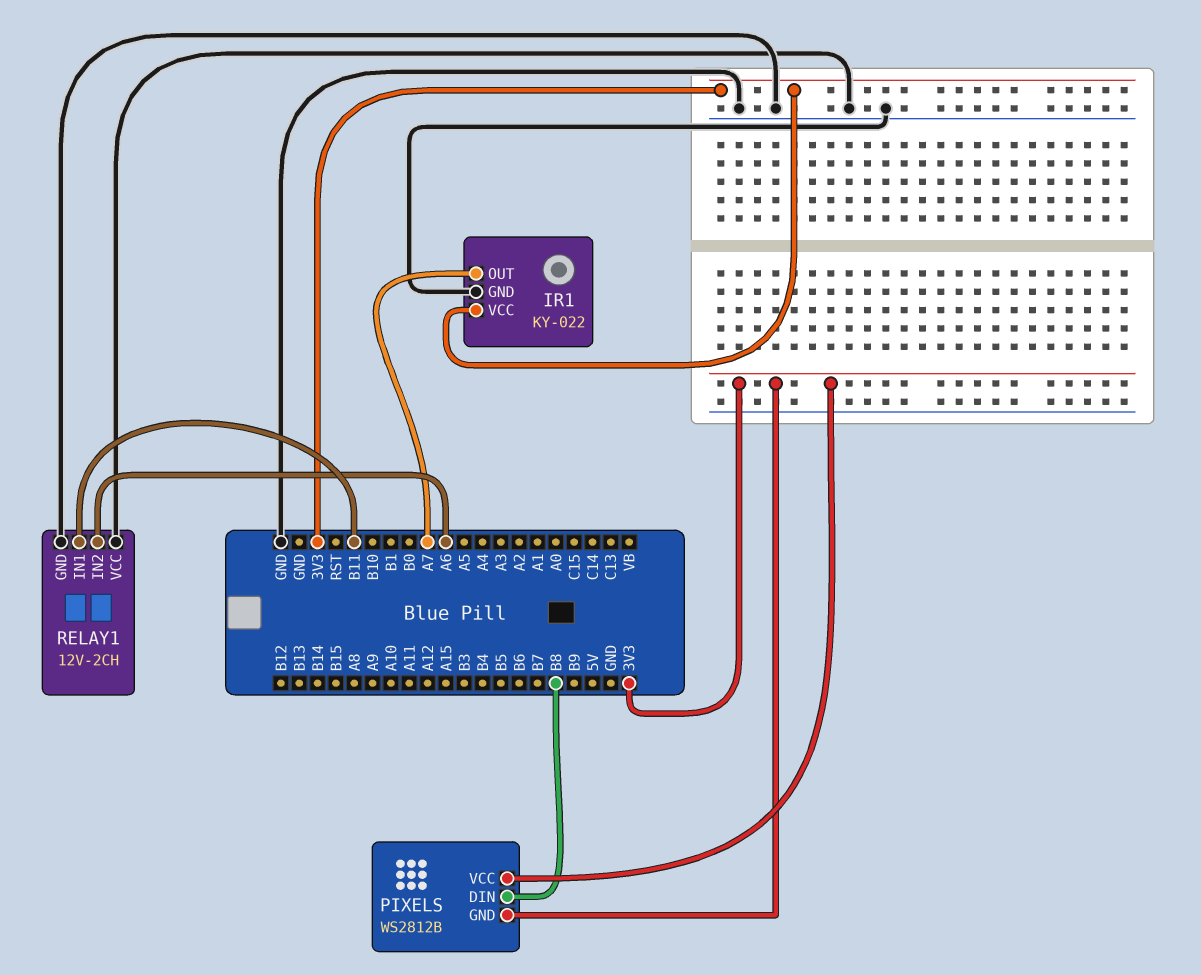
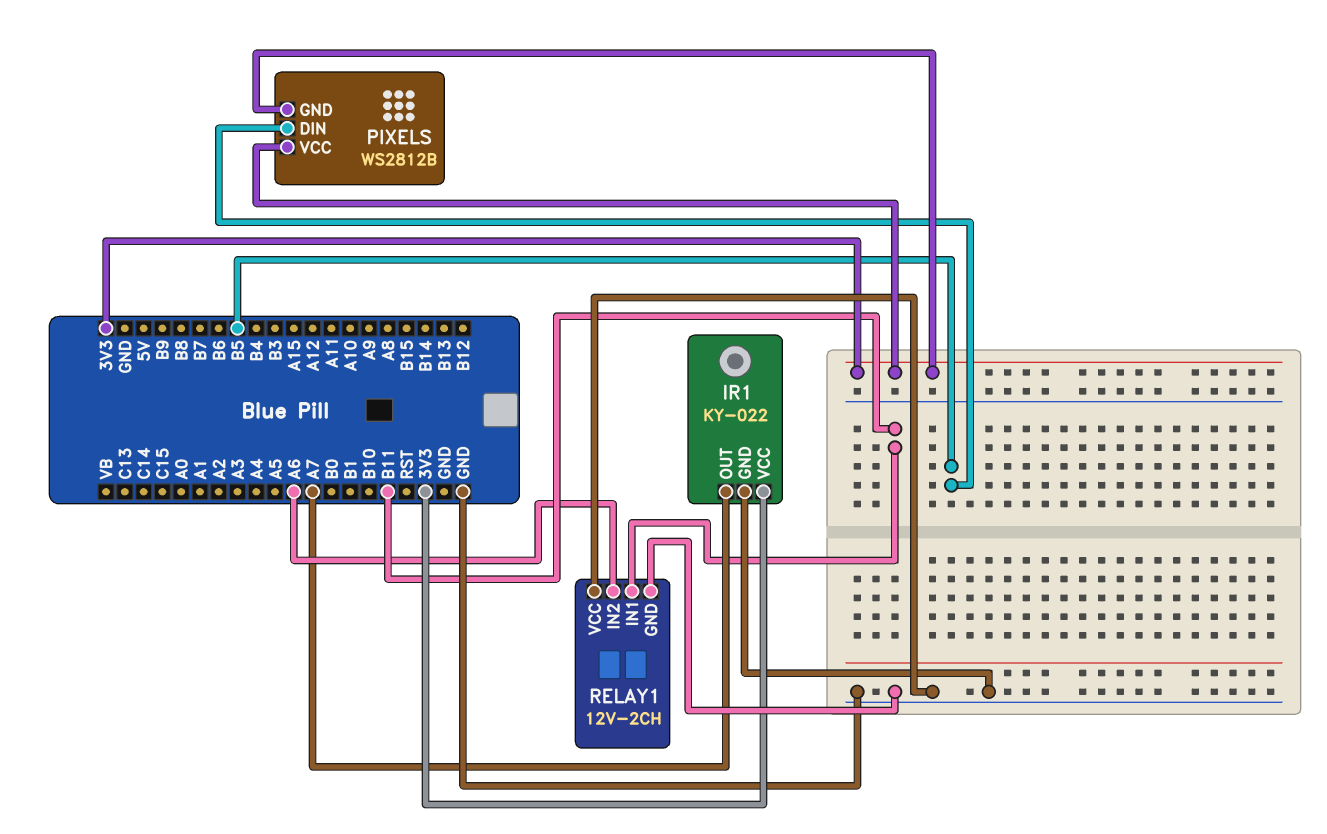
PIXELS pin DIN: B8 -> B5

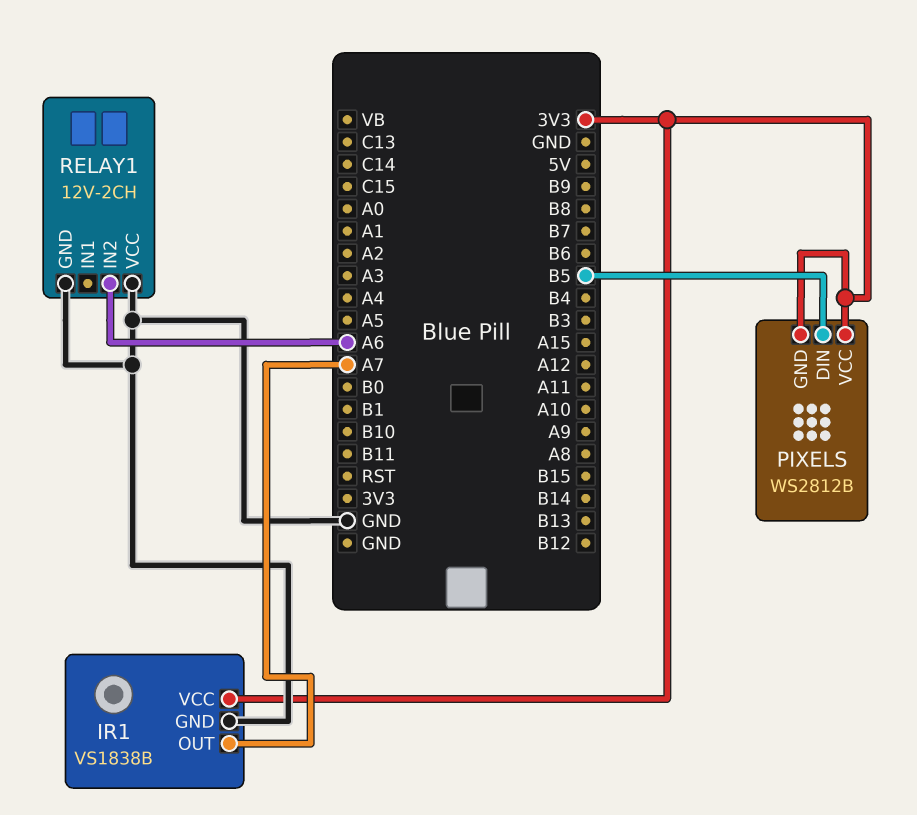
IR1: KY-022 -> VS1838B
RELAY1 pin IN1: B11 -> none

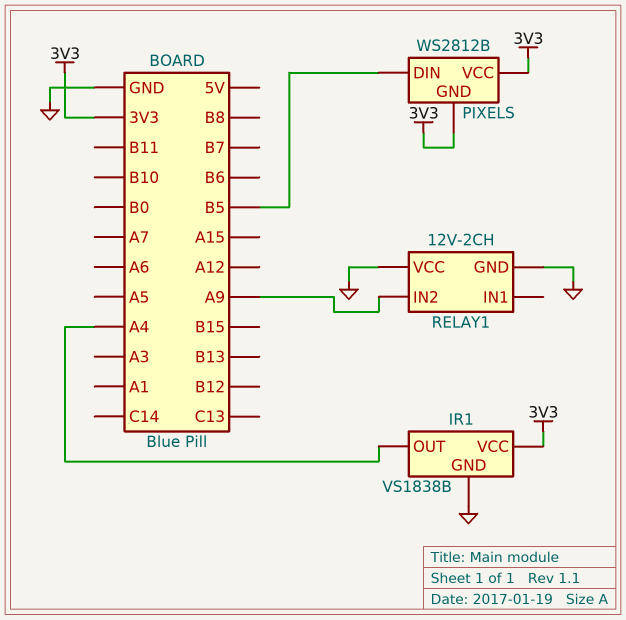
IR1 pin OUT: A7 -> A4
RELAY1 pin IN2: A6 -> A9

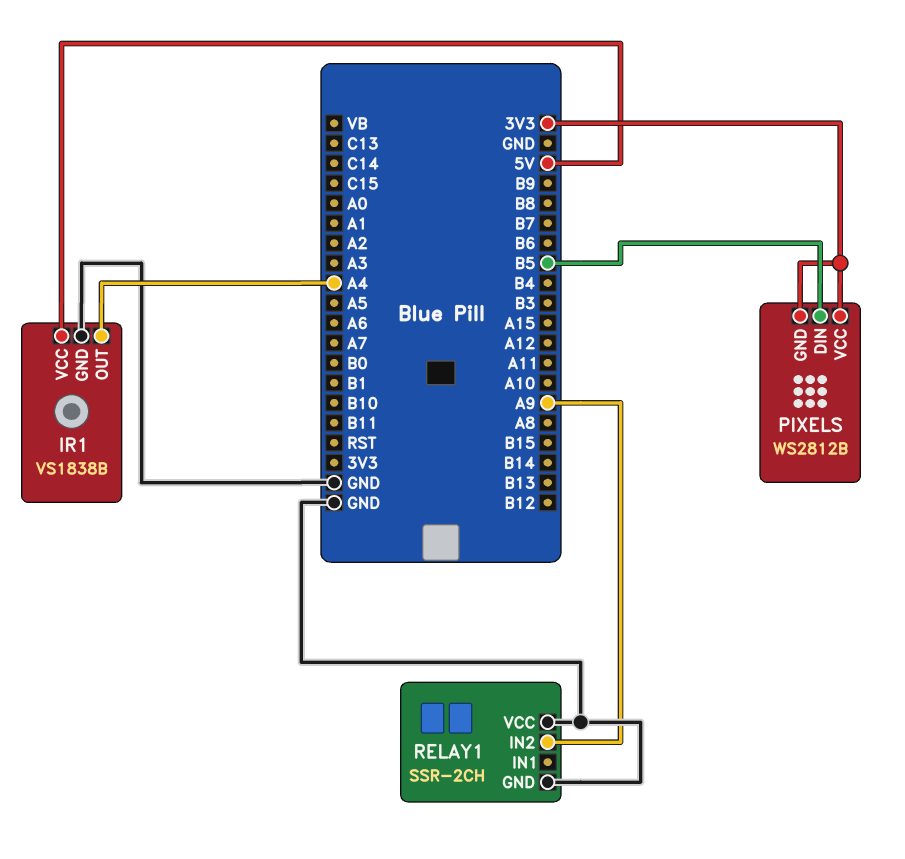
IR1 pin VCC: 3V3 -> 5V
RELAY1: 12V-2CH -> SSR-2CH

